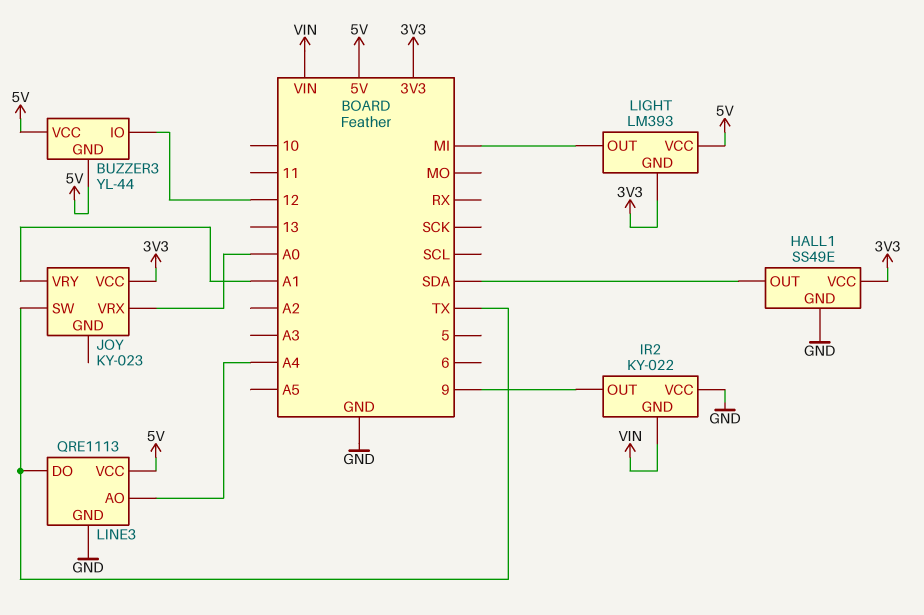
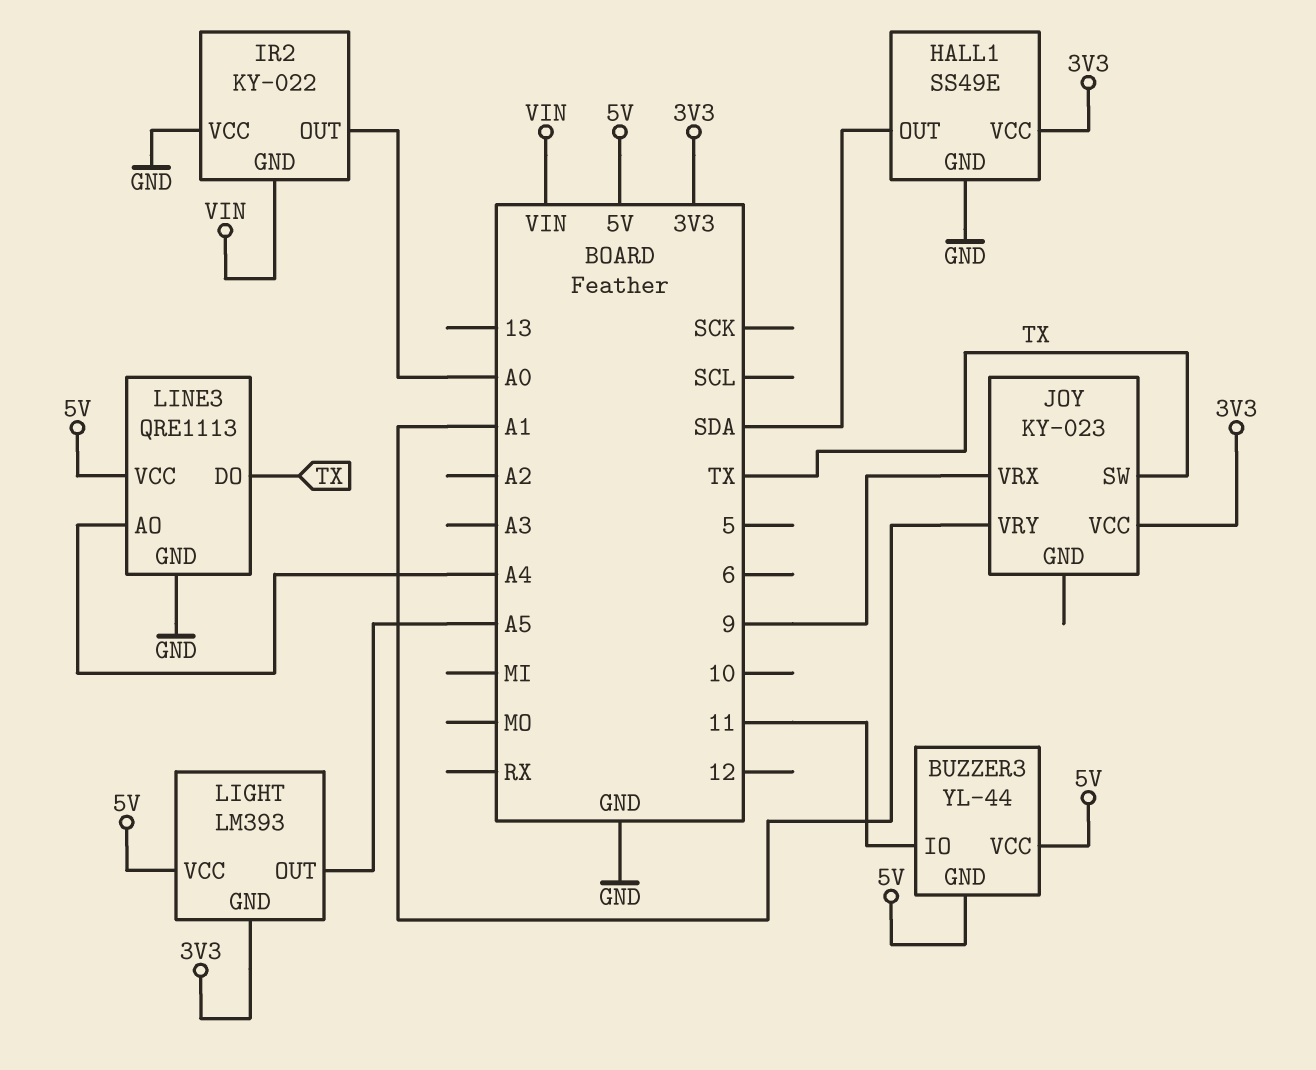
BUZZER3 pin IO: 12 -> 11
IR2 pin OUT: 9 -> A0
JOY pin VRX: A0 -> 9
LIGHT pin OUT: MI -> A5

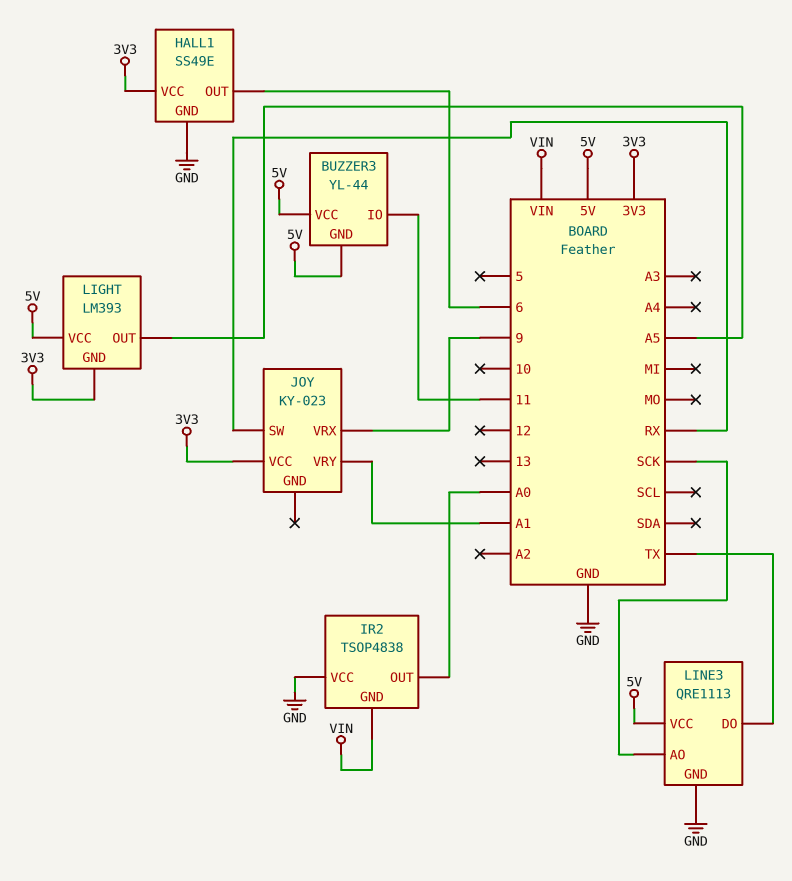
HALL1 pin OUT: SDA -> 6
IR2: KY-022 -> TSOP4838
JOY pin SW: TX -> RX
LINE3 pin AO: A4 -> SCK

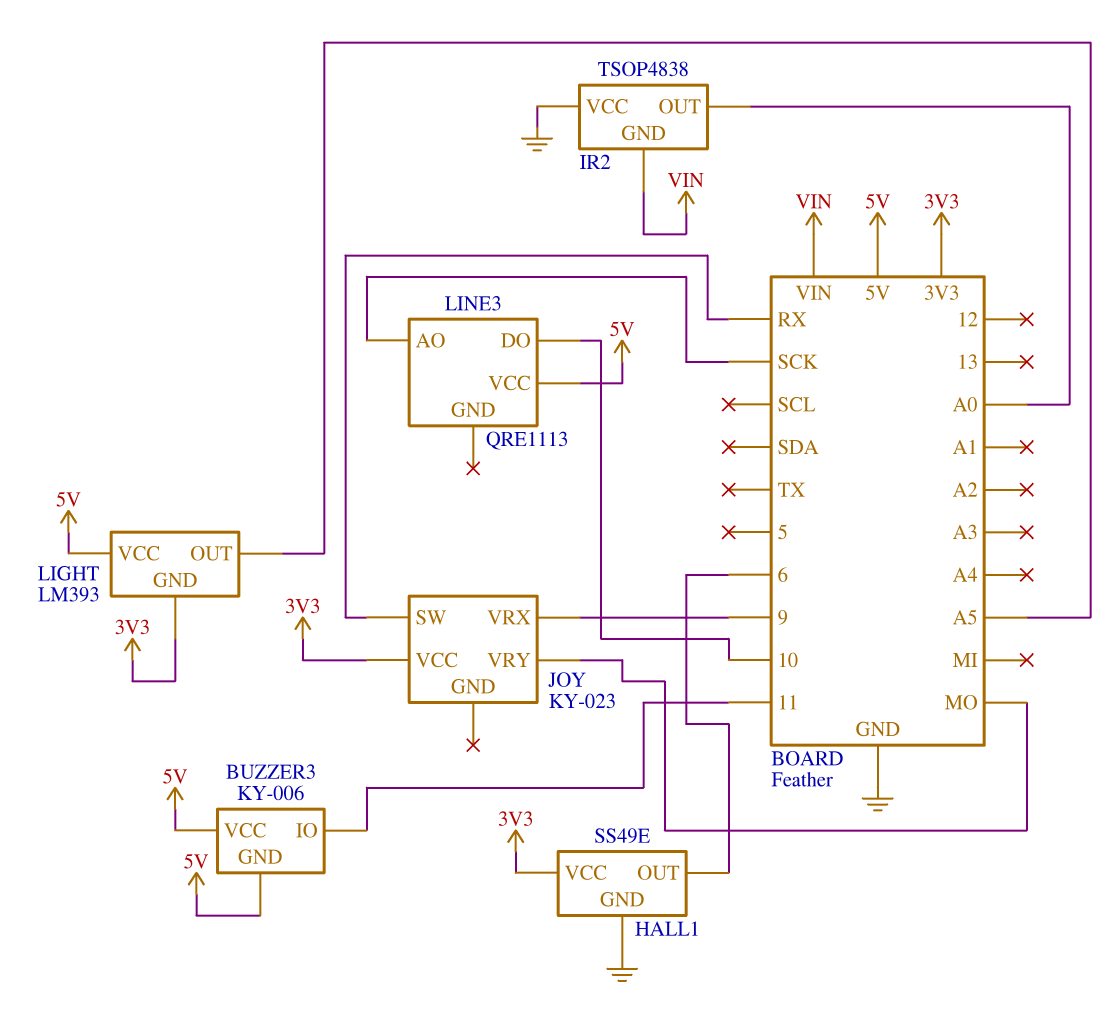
BUZZER3: YL-44 -> KY-006
JOY pin VRY: A1 -> MO
LINE3 pin DO: TX -> 10
LINE3 pin GND: GND -> none

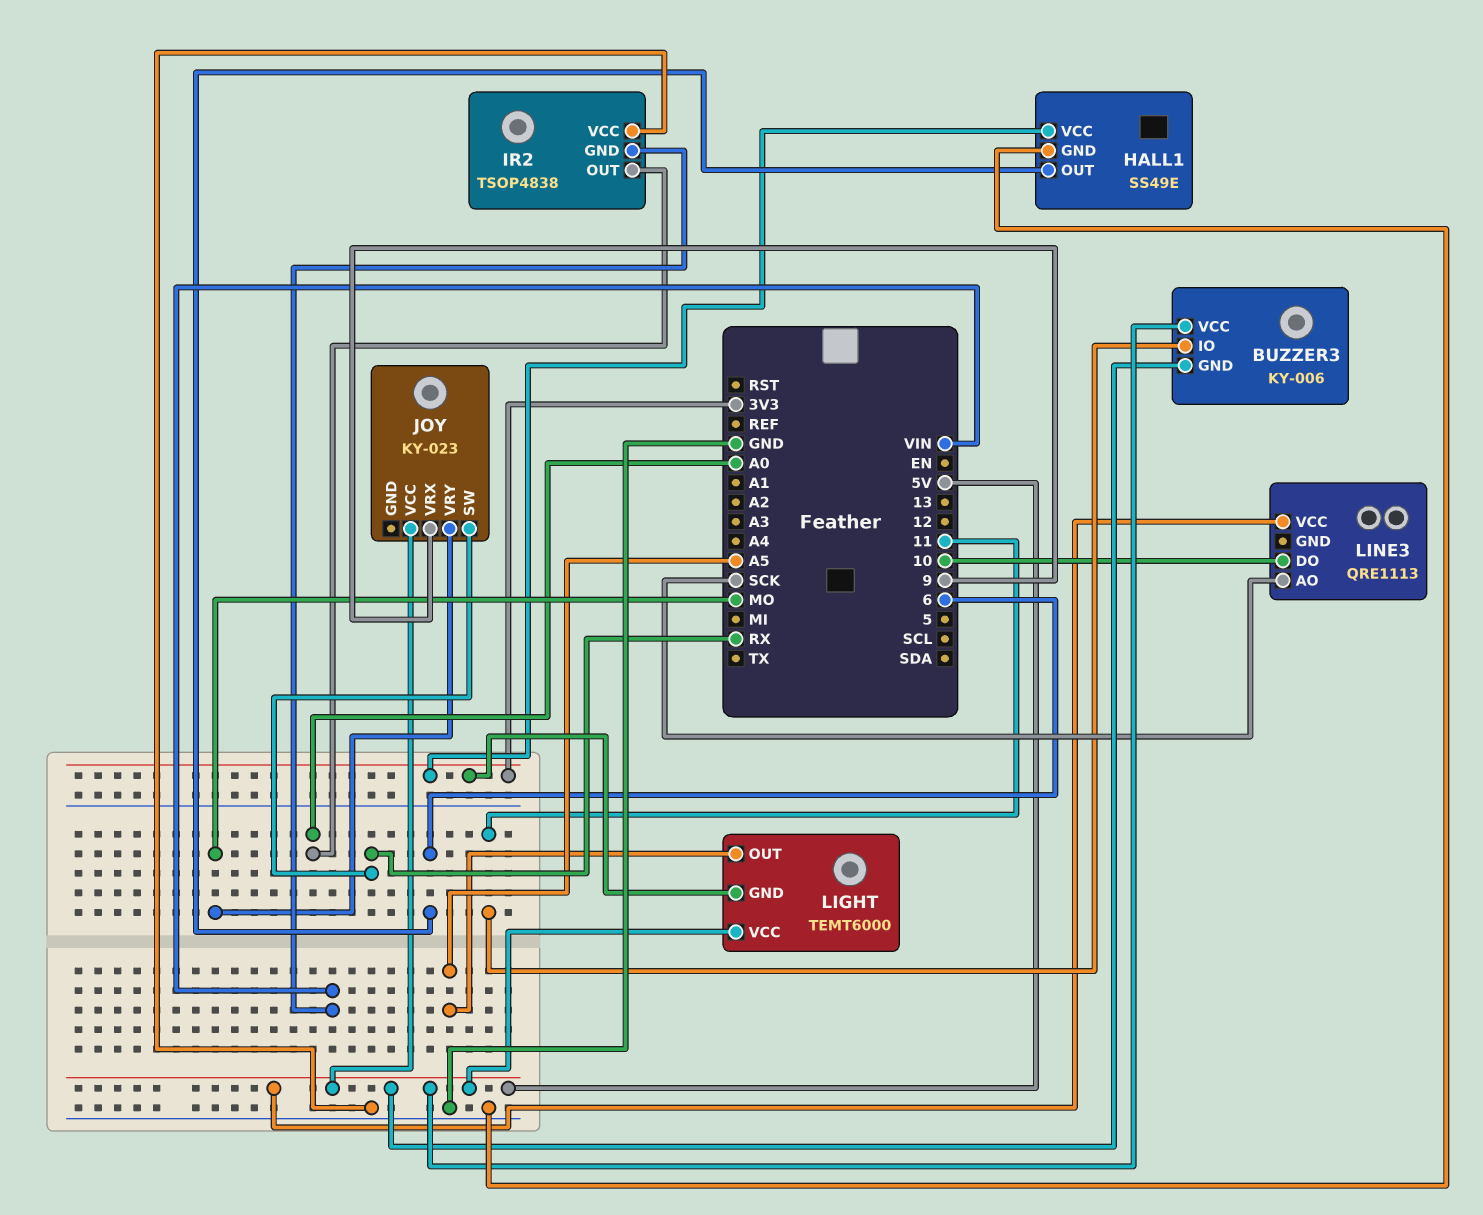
JOY pin VCC: 3V3 -> 5V
LIGHT: LM393 -> TEMT6000

